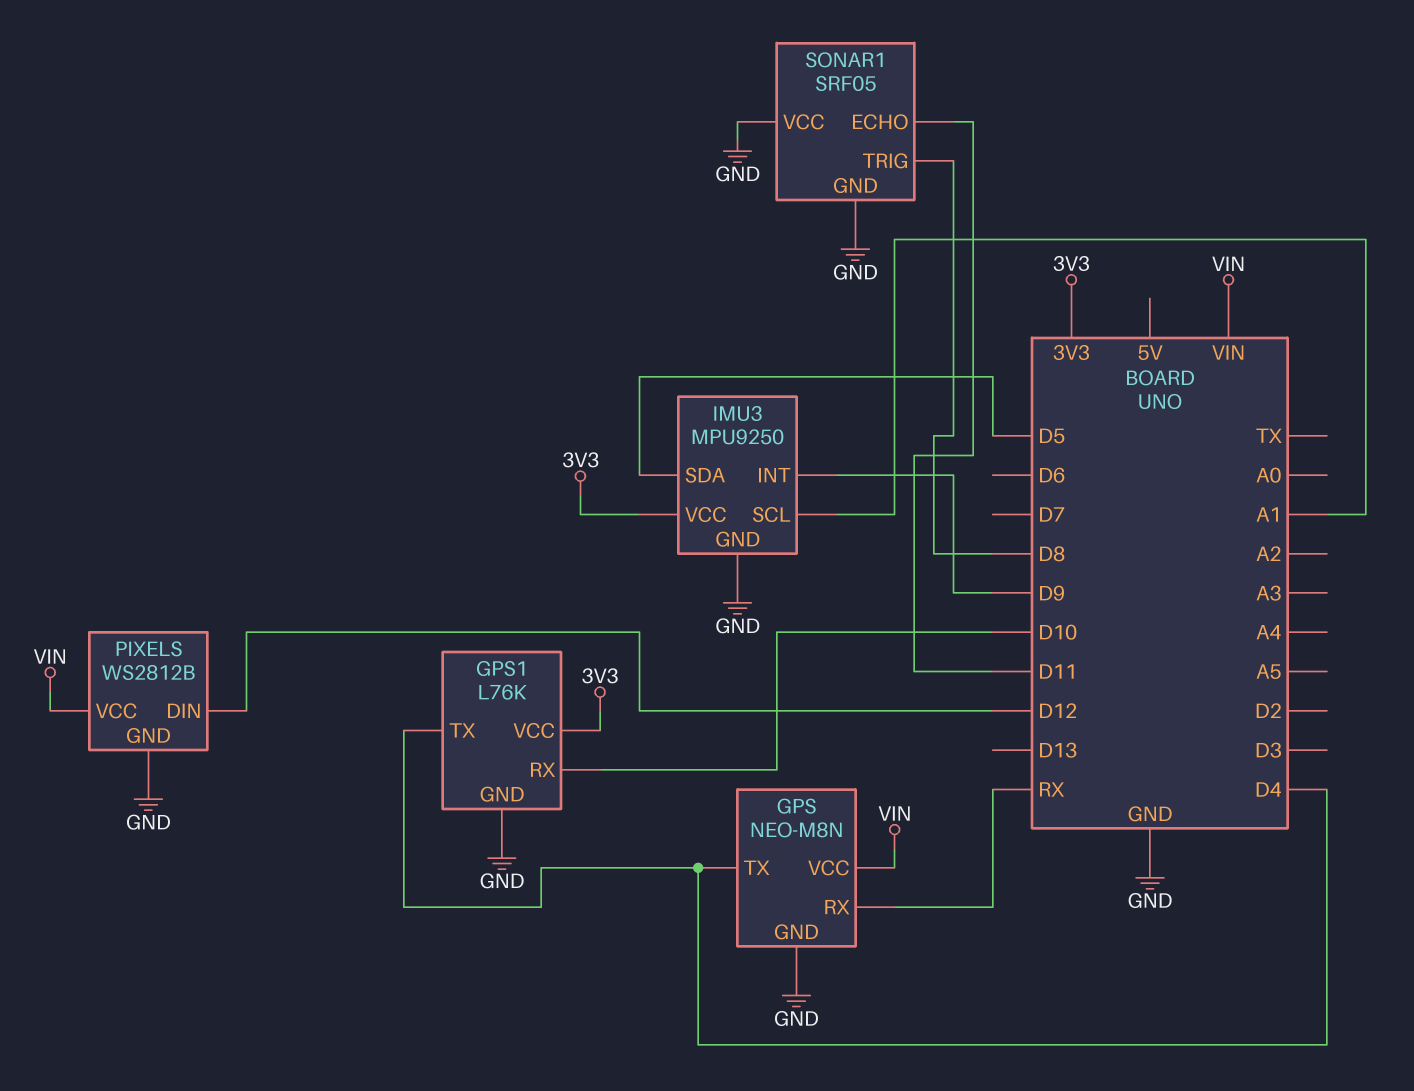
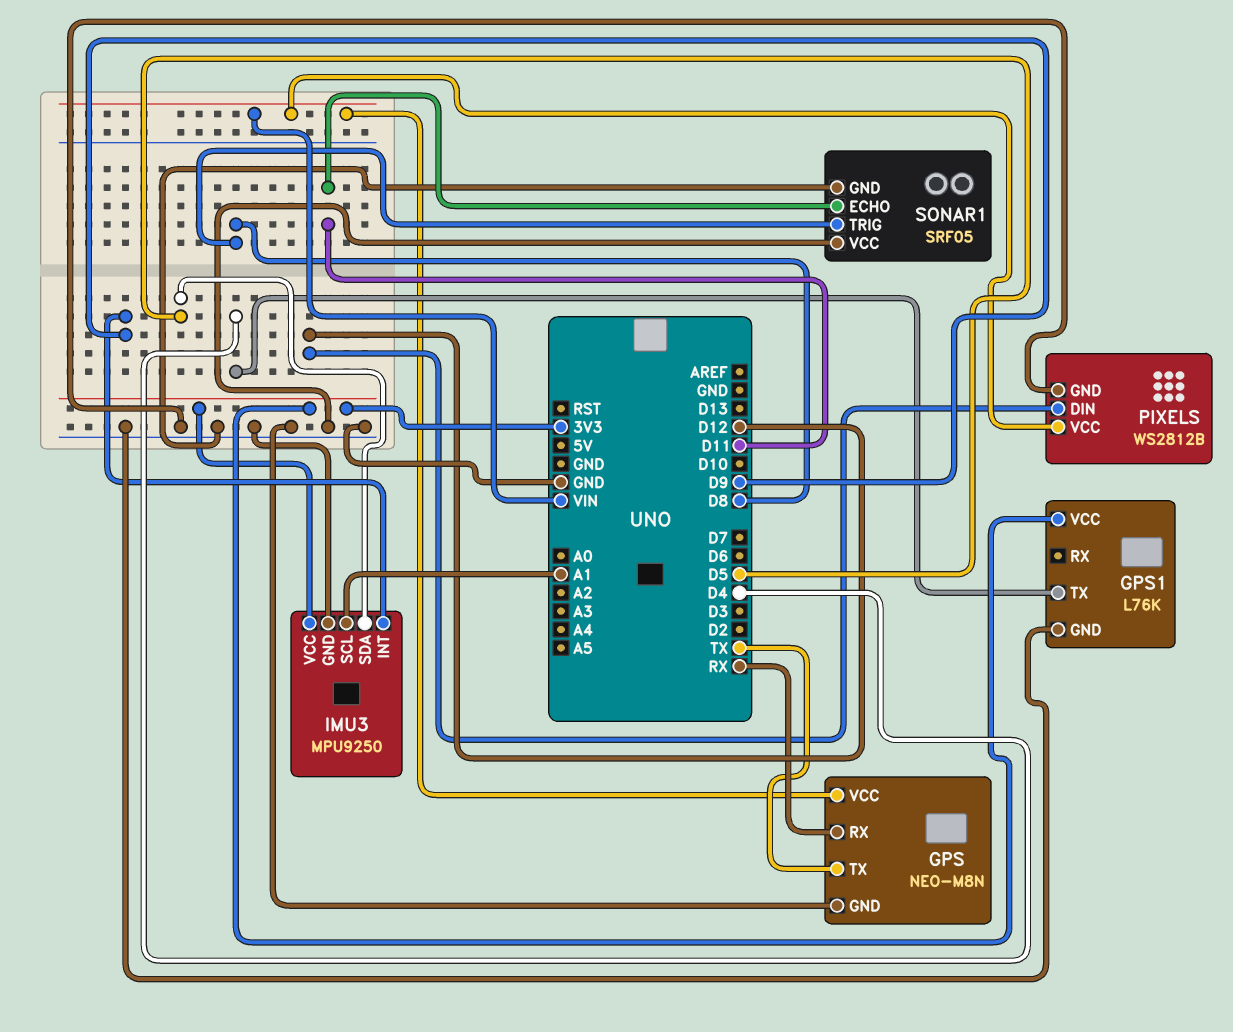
GPS pin TX: D4 -> TX
GPS1 pin RX: D10 -> none

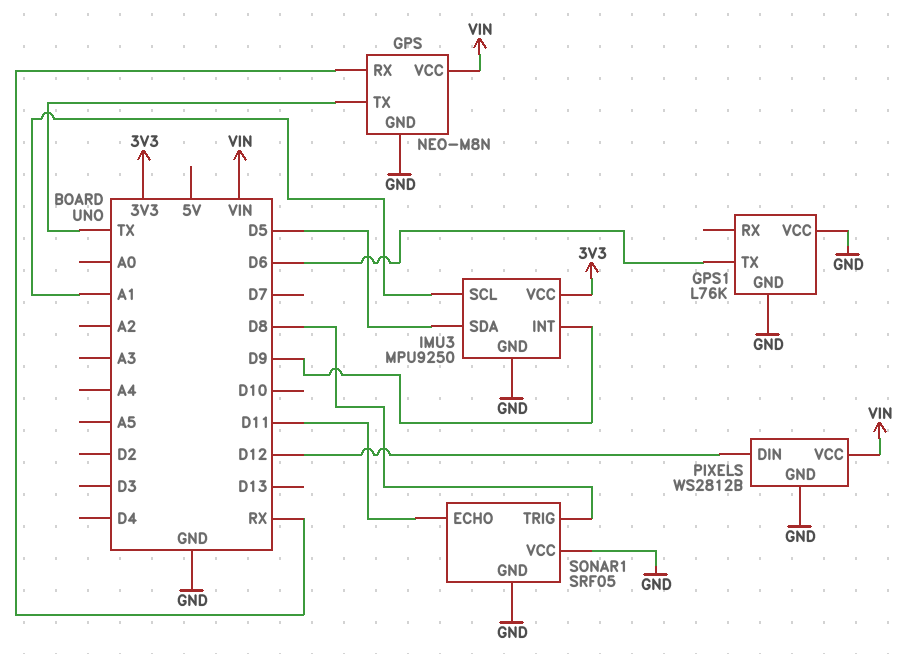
GPS1 pin TX: D4 -> D6
GPS1 pin VCC: 3V3 -> GND

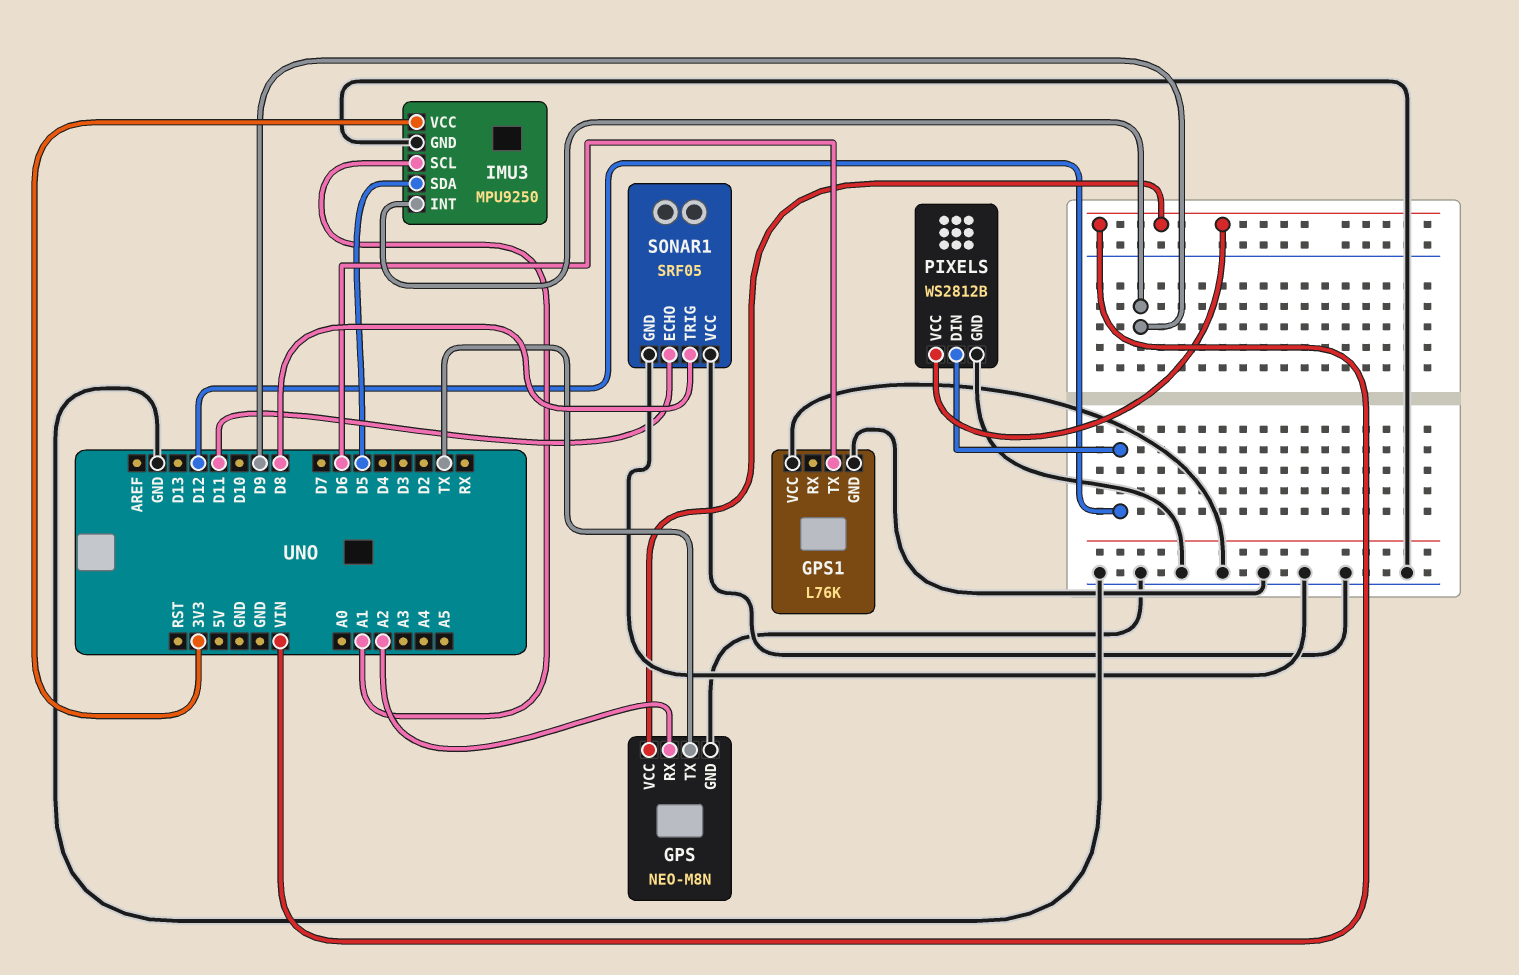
GPS pin RX: RX -> A2

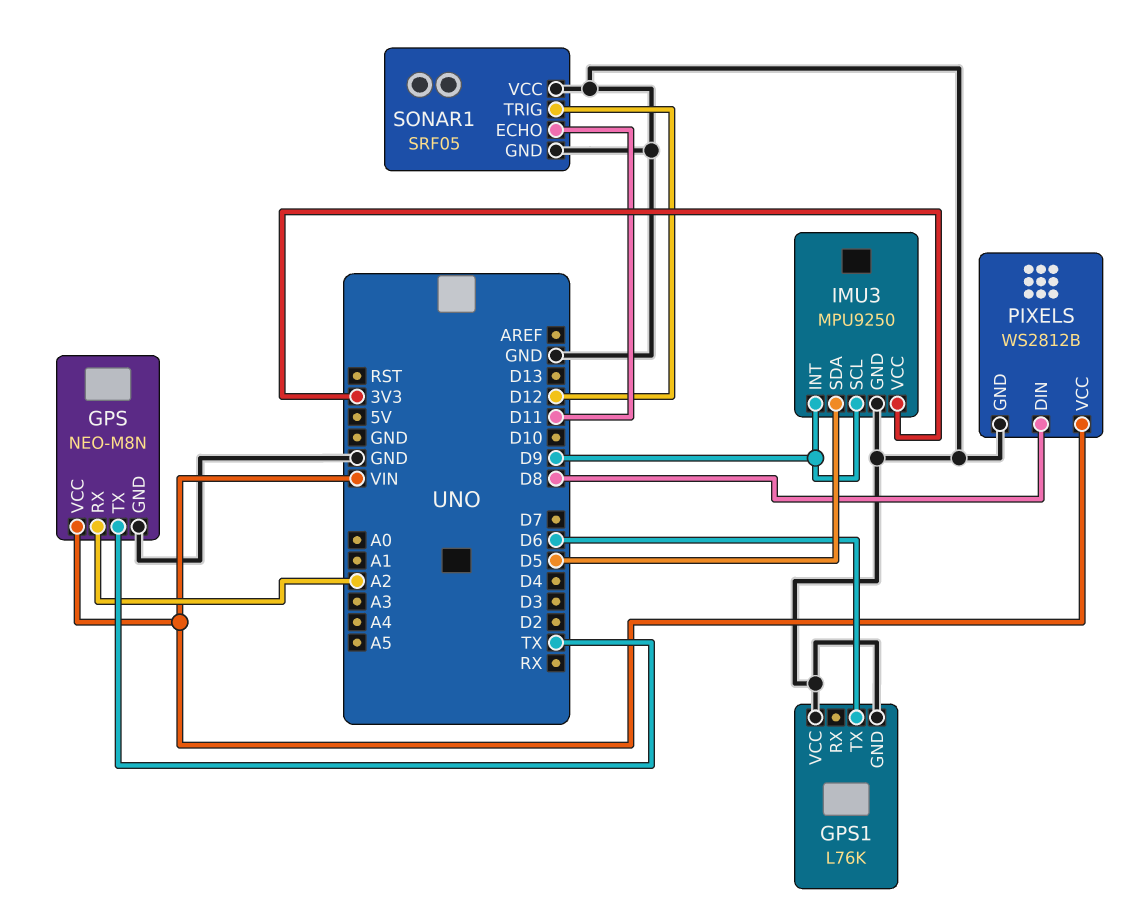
IMU3 pin SCL: A1 -> D9
PIXELS pin DIN: D12 -> D8
SONAR1 pin TRIG: D8 -> D12

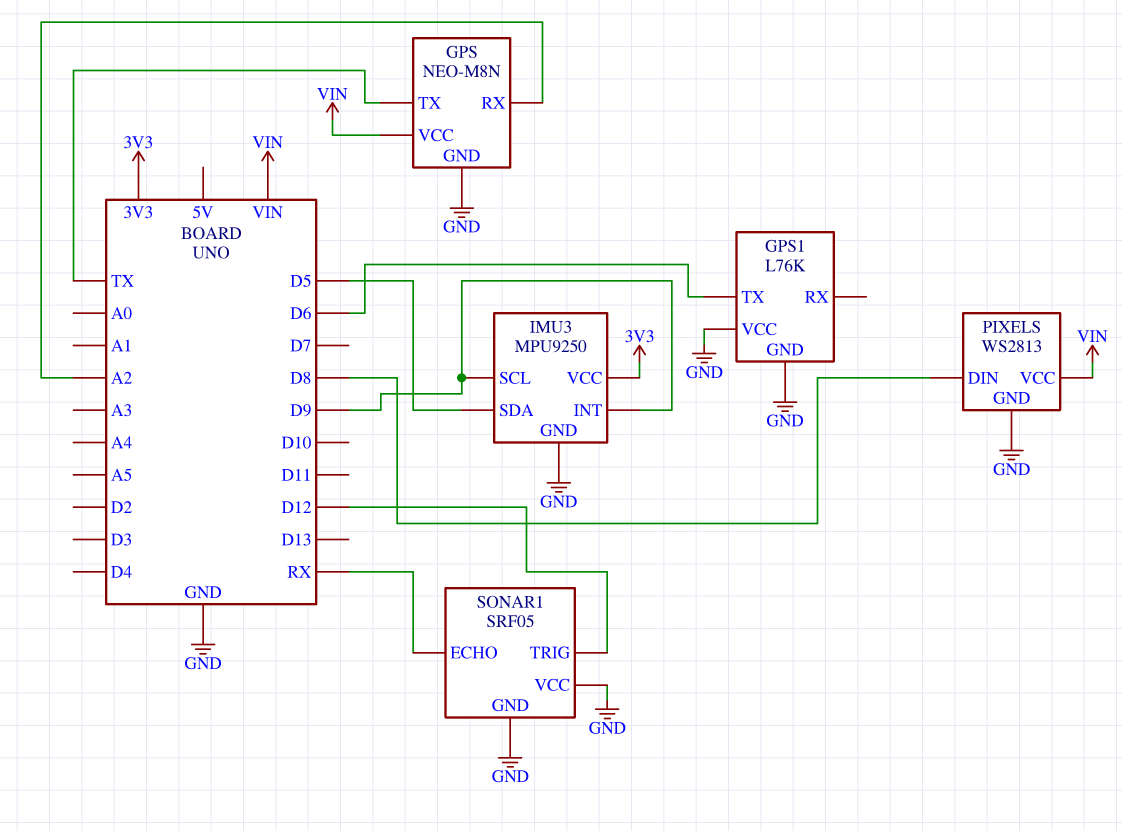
PIXELS: WS2812B -> WS2813
SONAR1 pin ECHO: D11 -> RX

